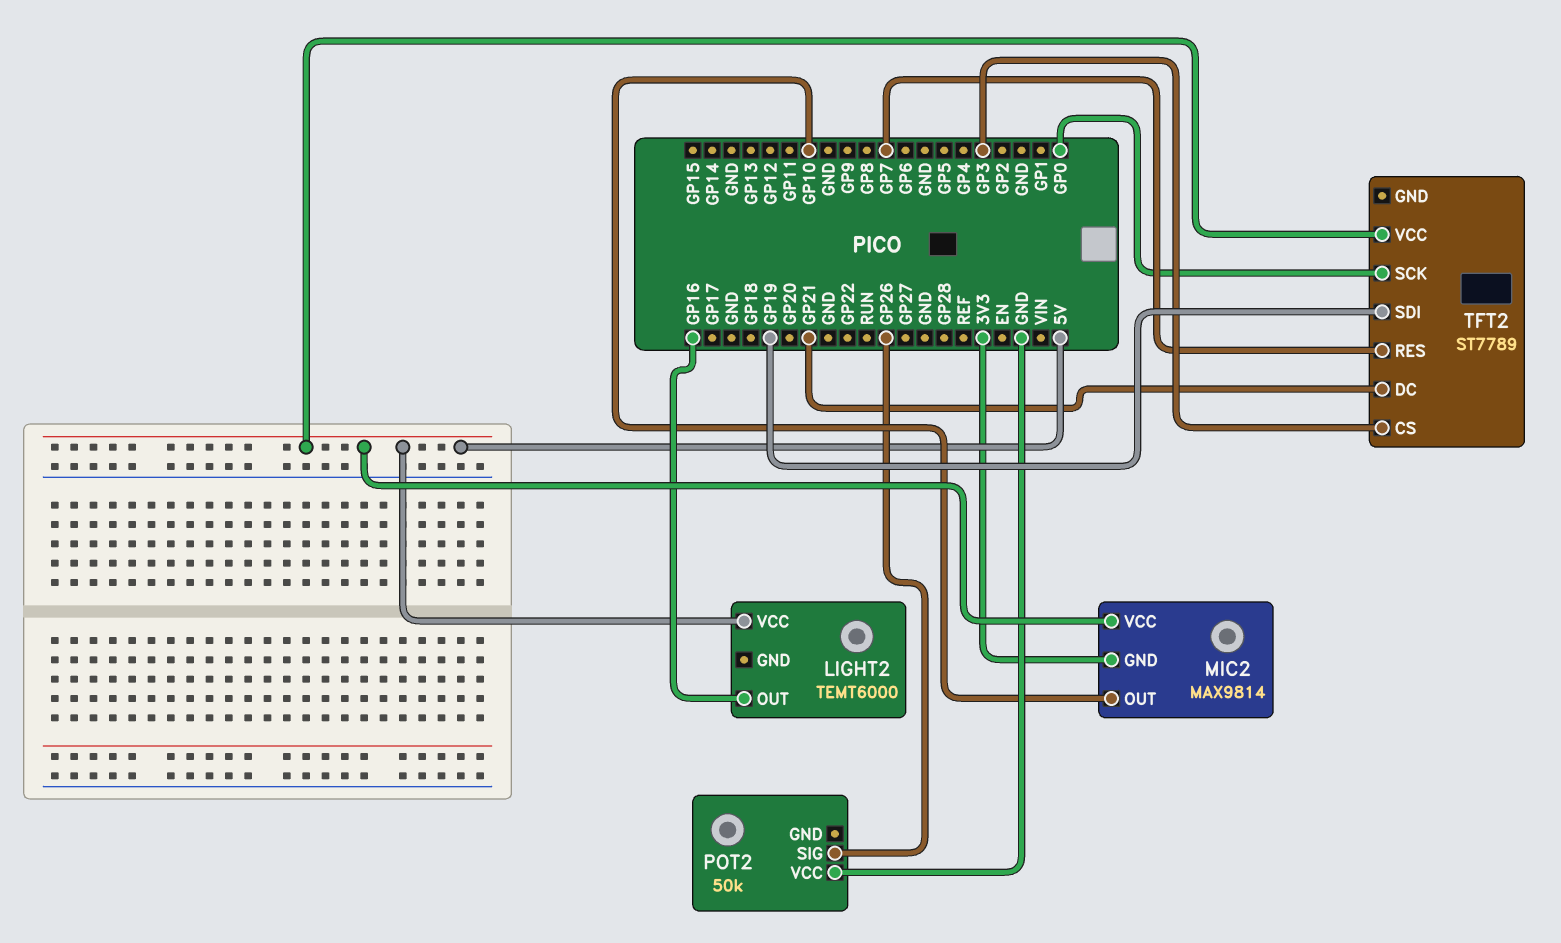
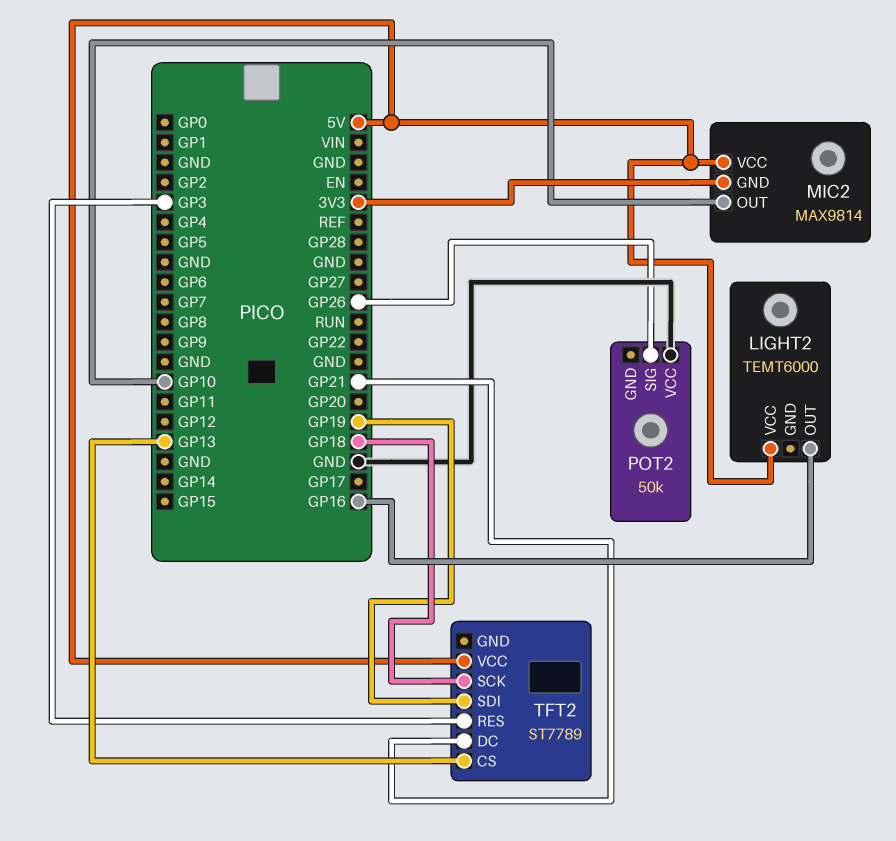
TFT2 pin CS: GP3 -> GP13
TFT2 pin RES: GP7 -> GP3
TFT2 pin SCK: GP0 -> GP18

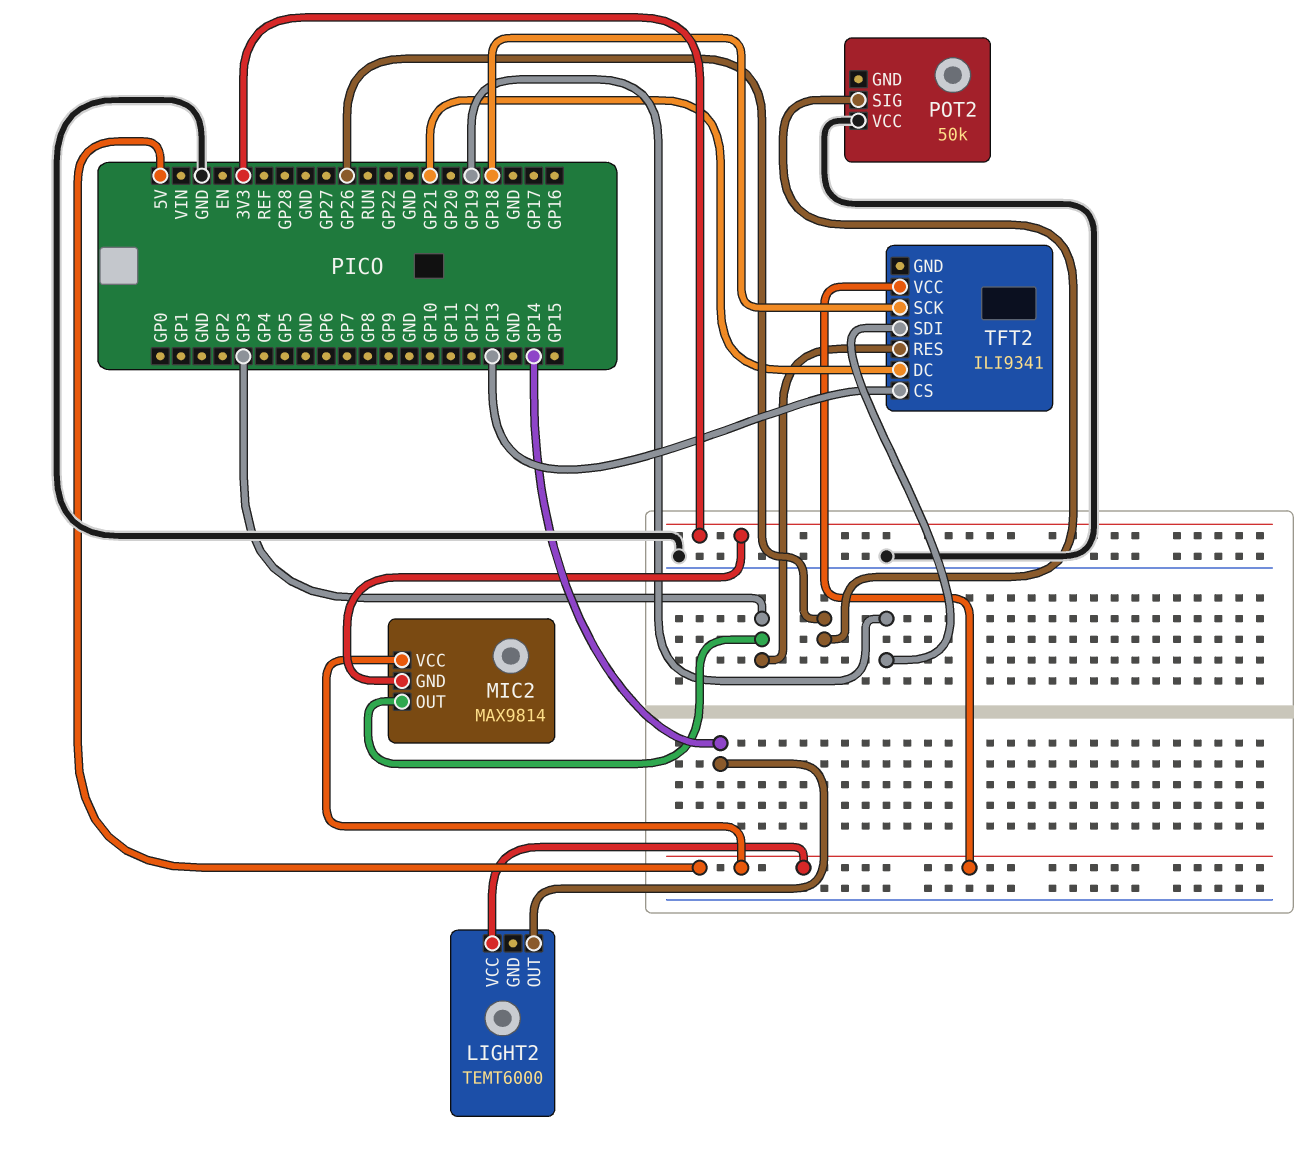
LIGHT2 pin OUT: GP16 -> GP14
MIC2 pin OUT: GP10 -> GP3
TFT2: ST7789 -> ILI9341

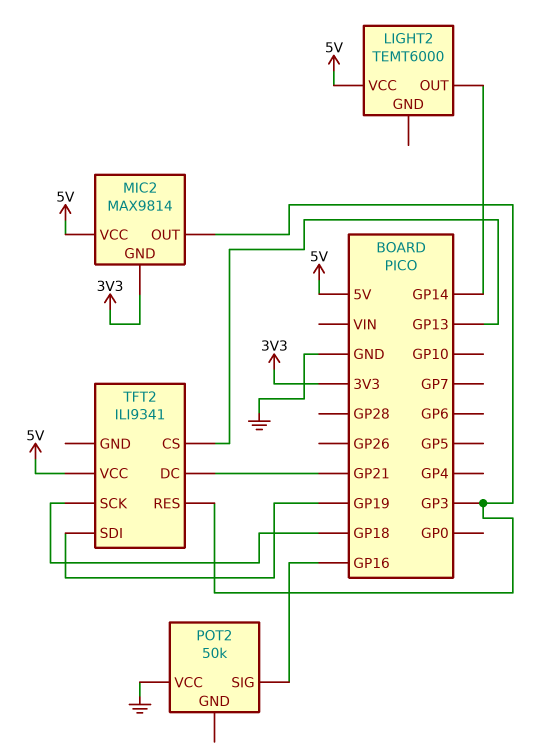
POT2 pin SIG: GP26 -> GP16

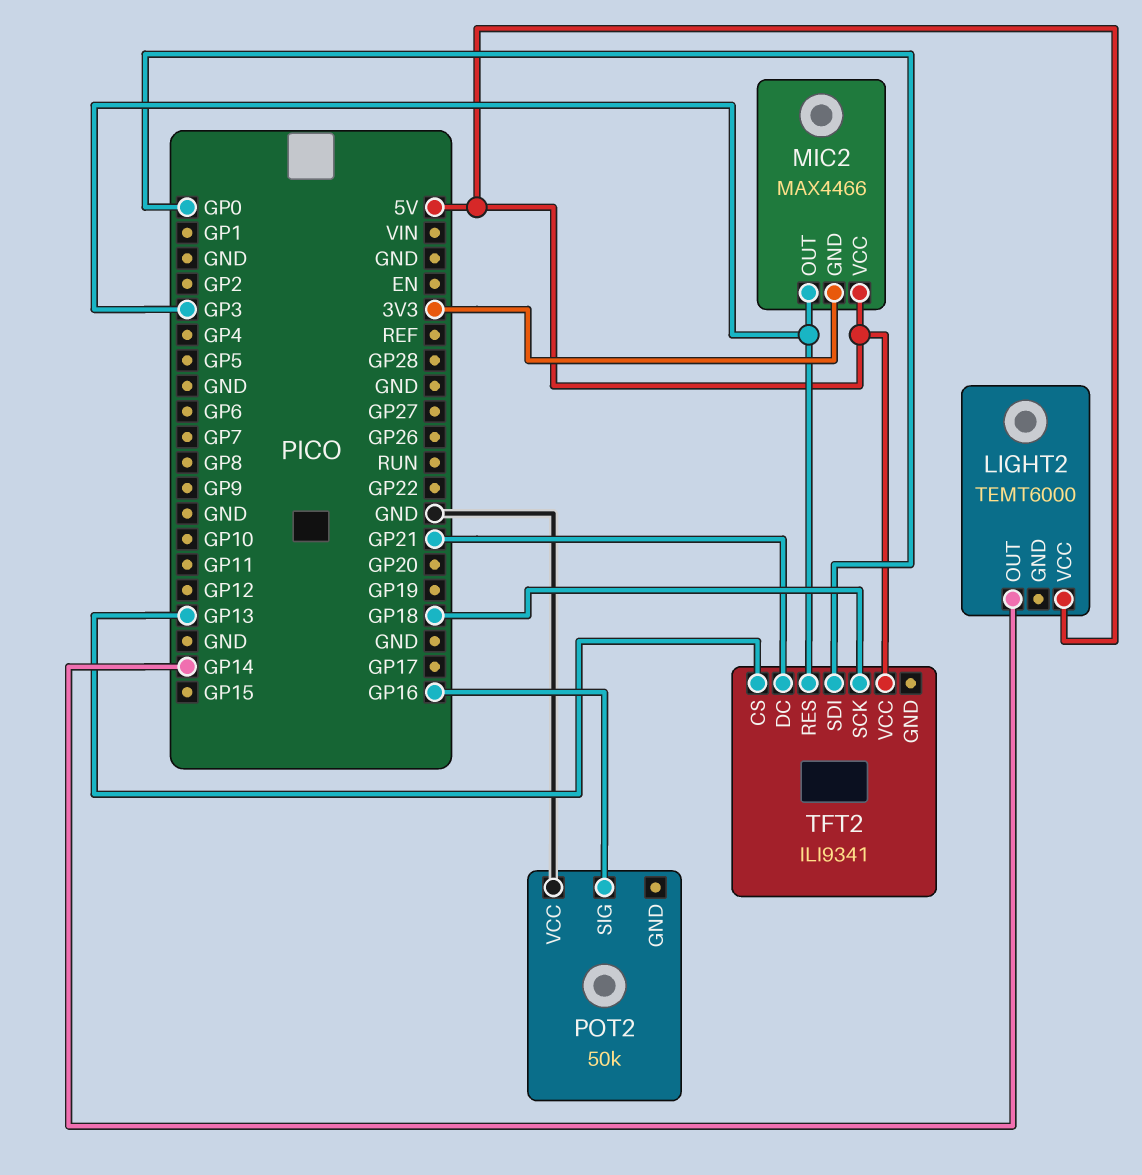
MIC2: MAX9814 -> MAX4466
TFT2 pin SDI: GP19 -> GP0

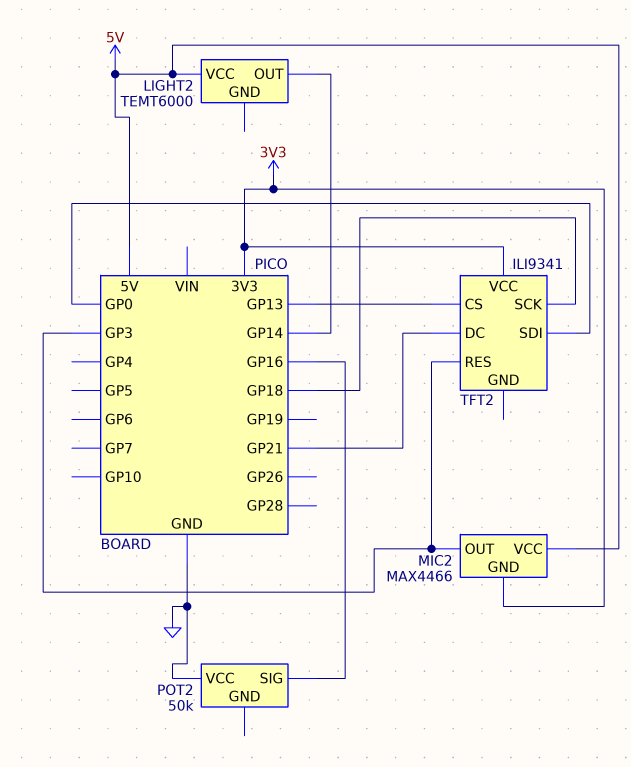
TFT2 pin VCC: 5V -> 3V3

